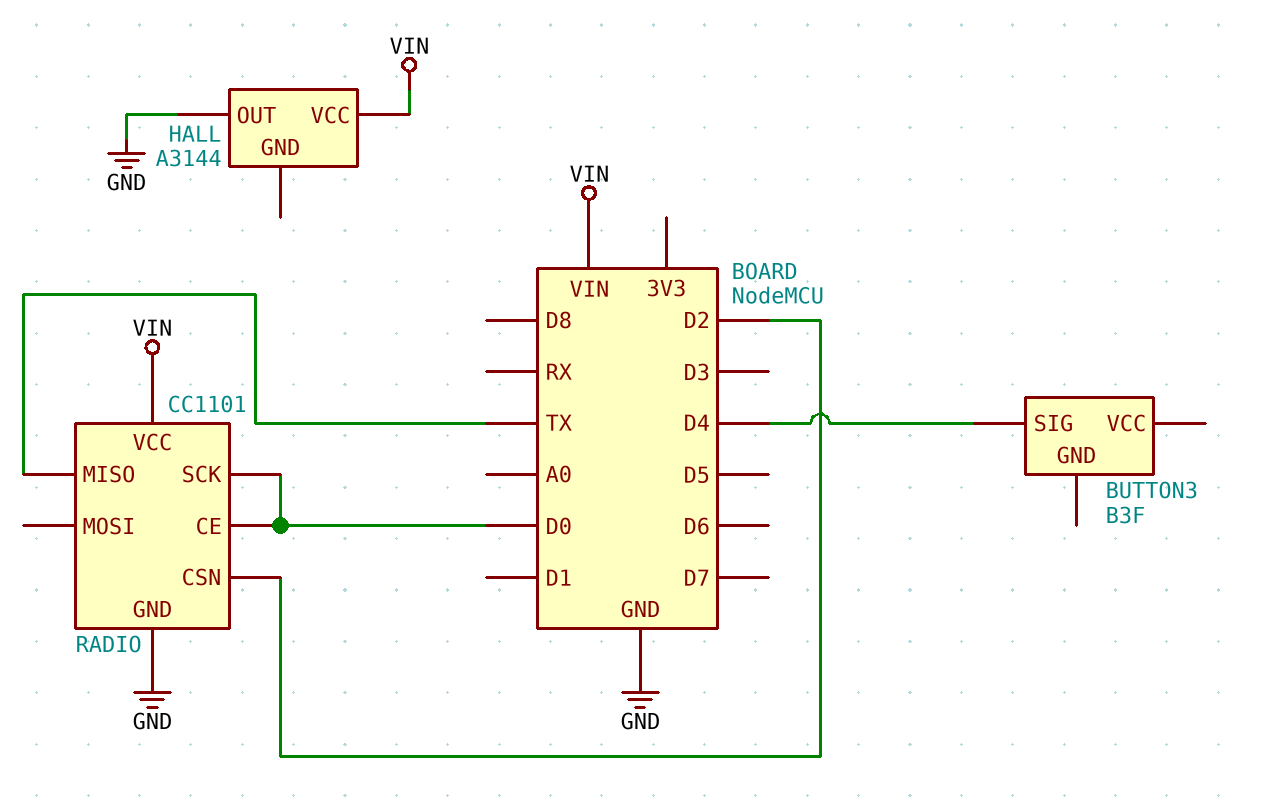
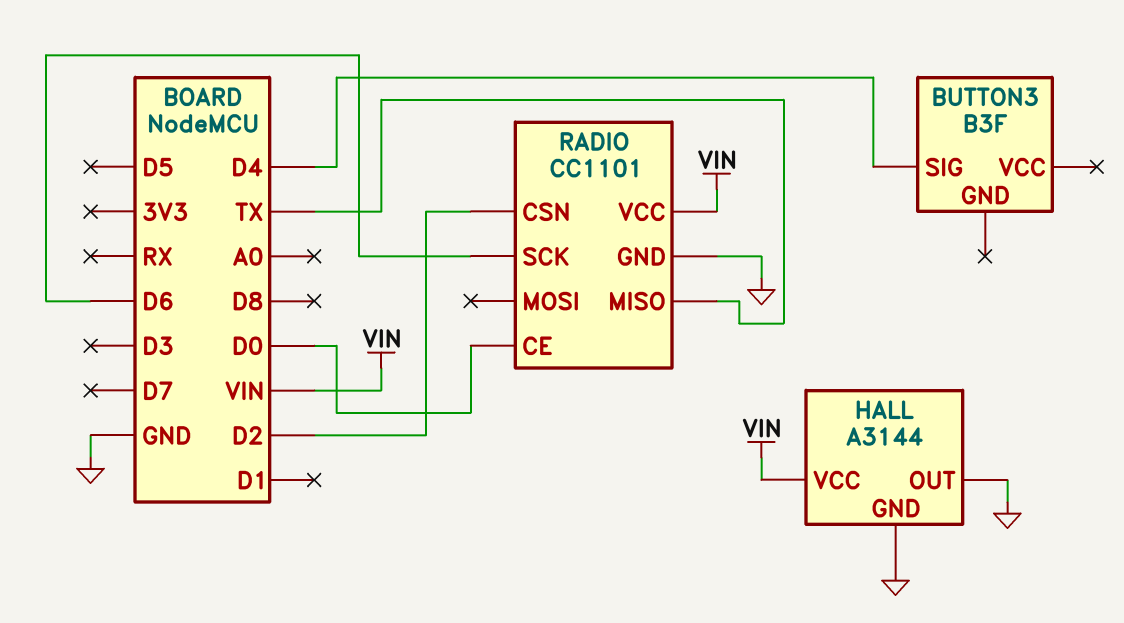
HALL pin GND: none -> GND
RADIO pin SCK: D0 -> D6

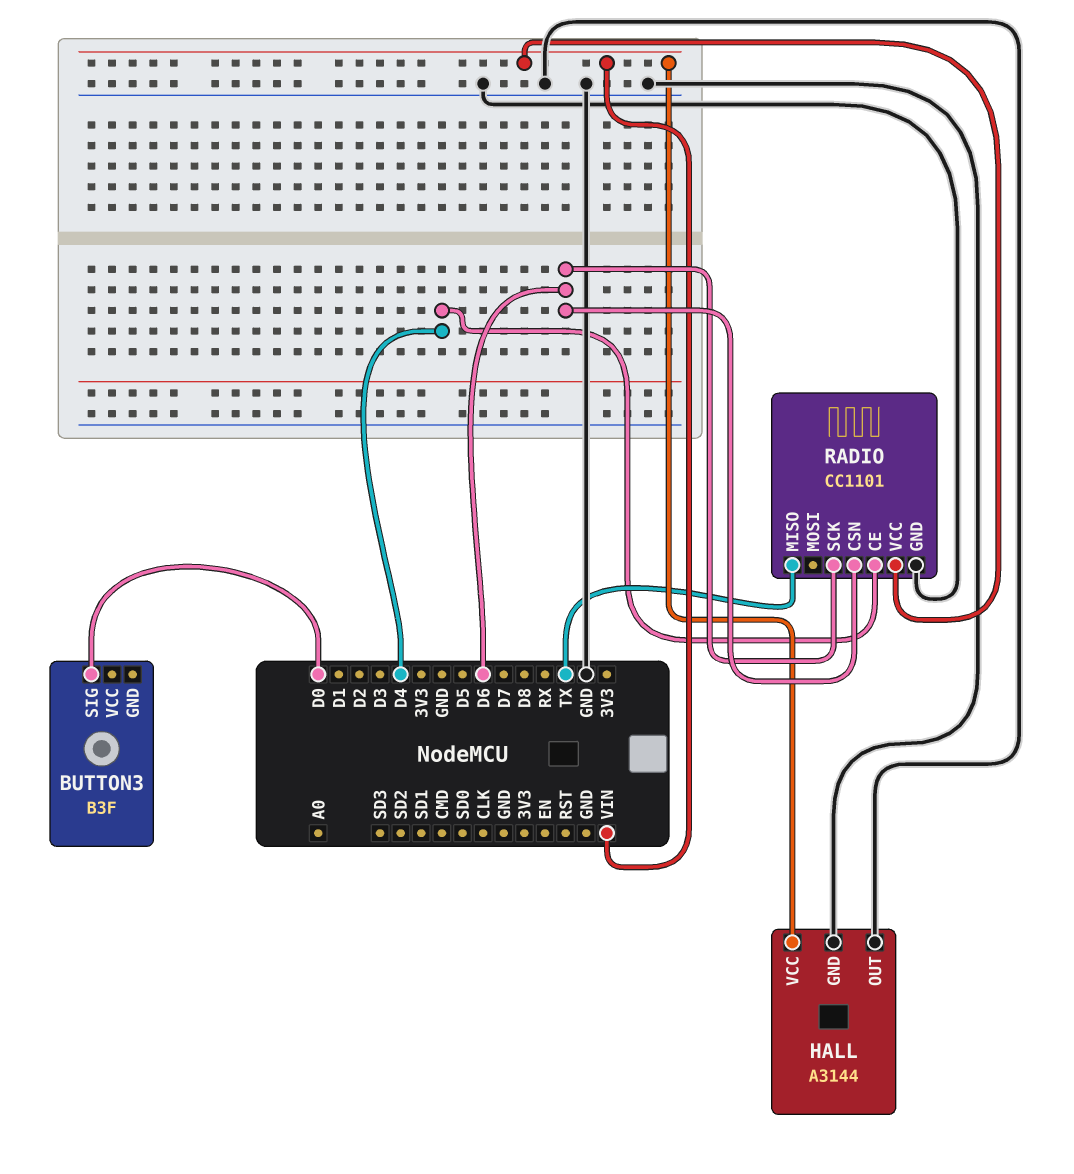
BUTTON3 pin SIG: D4 -> D0
RADIO pin CE: D0 -> D4
RADIO pin CSN: D2 -> D6

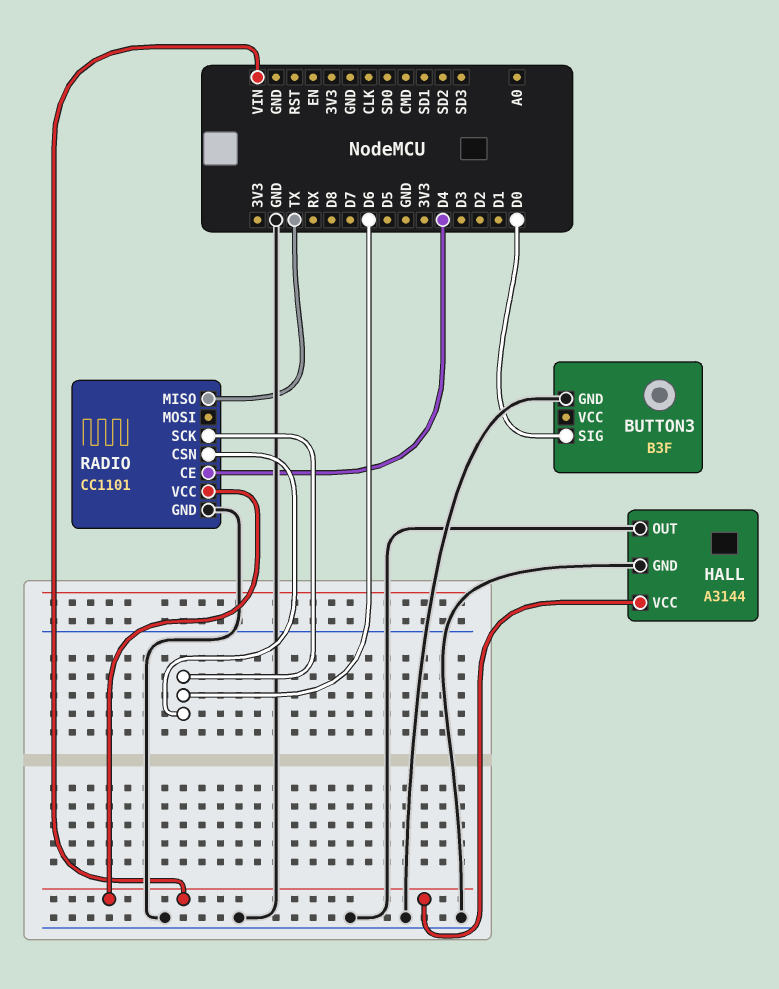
BUTTON3 pin GND: none -> GND

